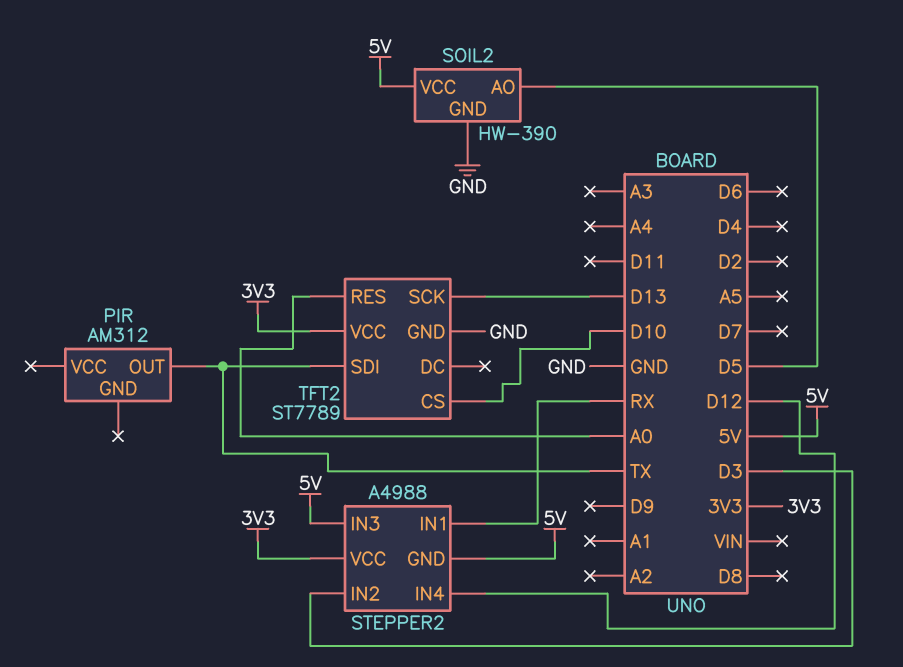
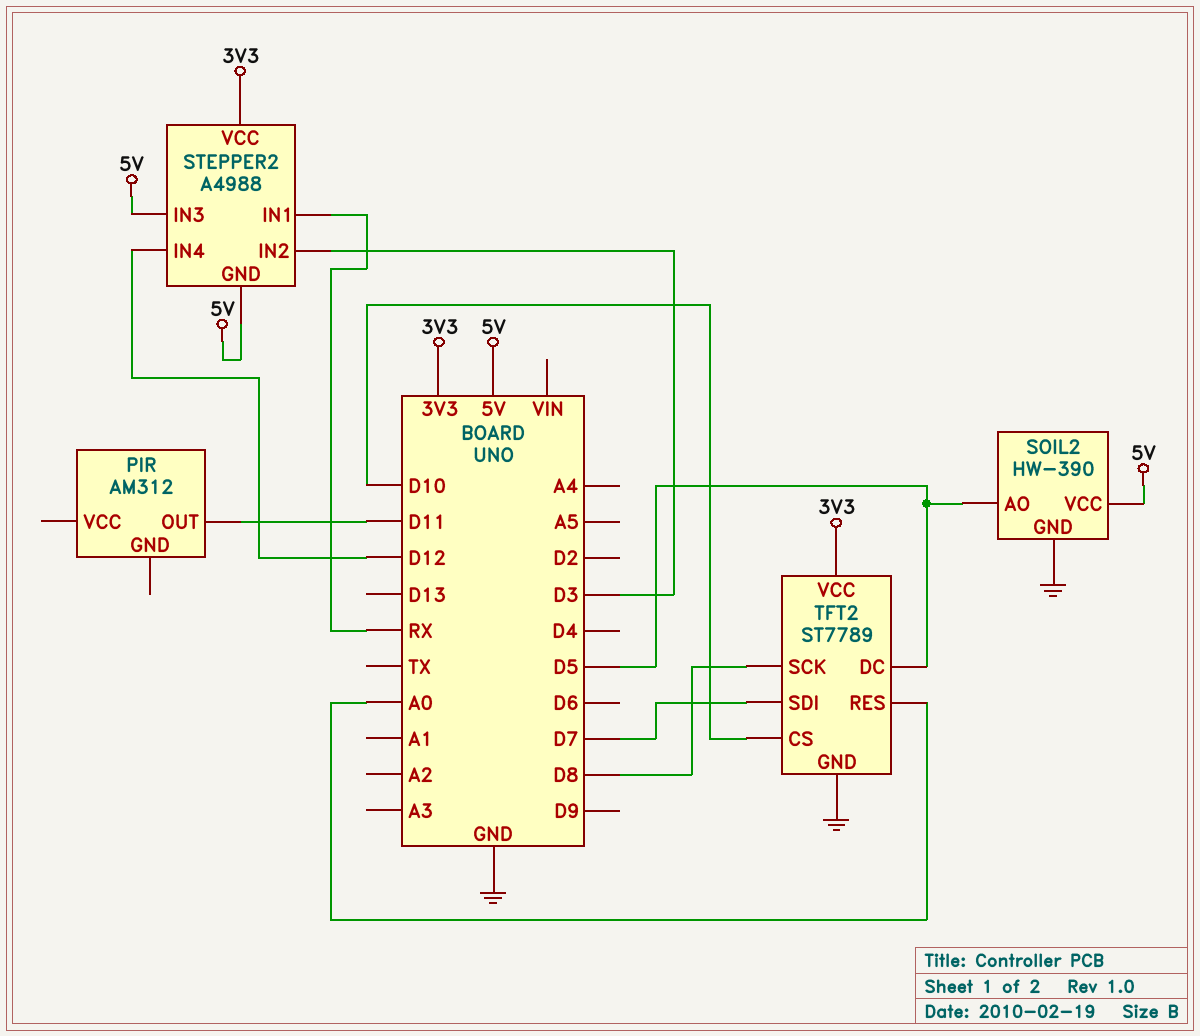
PIR pin OUT: TX -> D11
TFT2 pin DC: none -> D5
TFT2 pin SCK: D13 -> D8
TFT2 pin SDI: TX -> D7

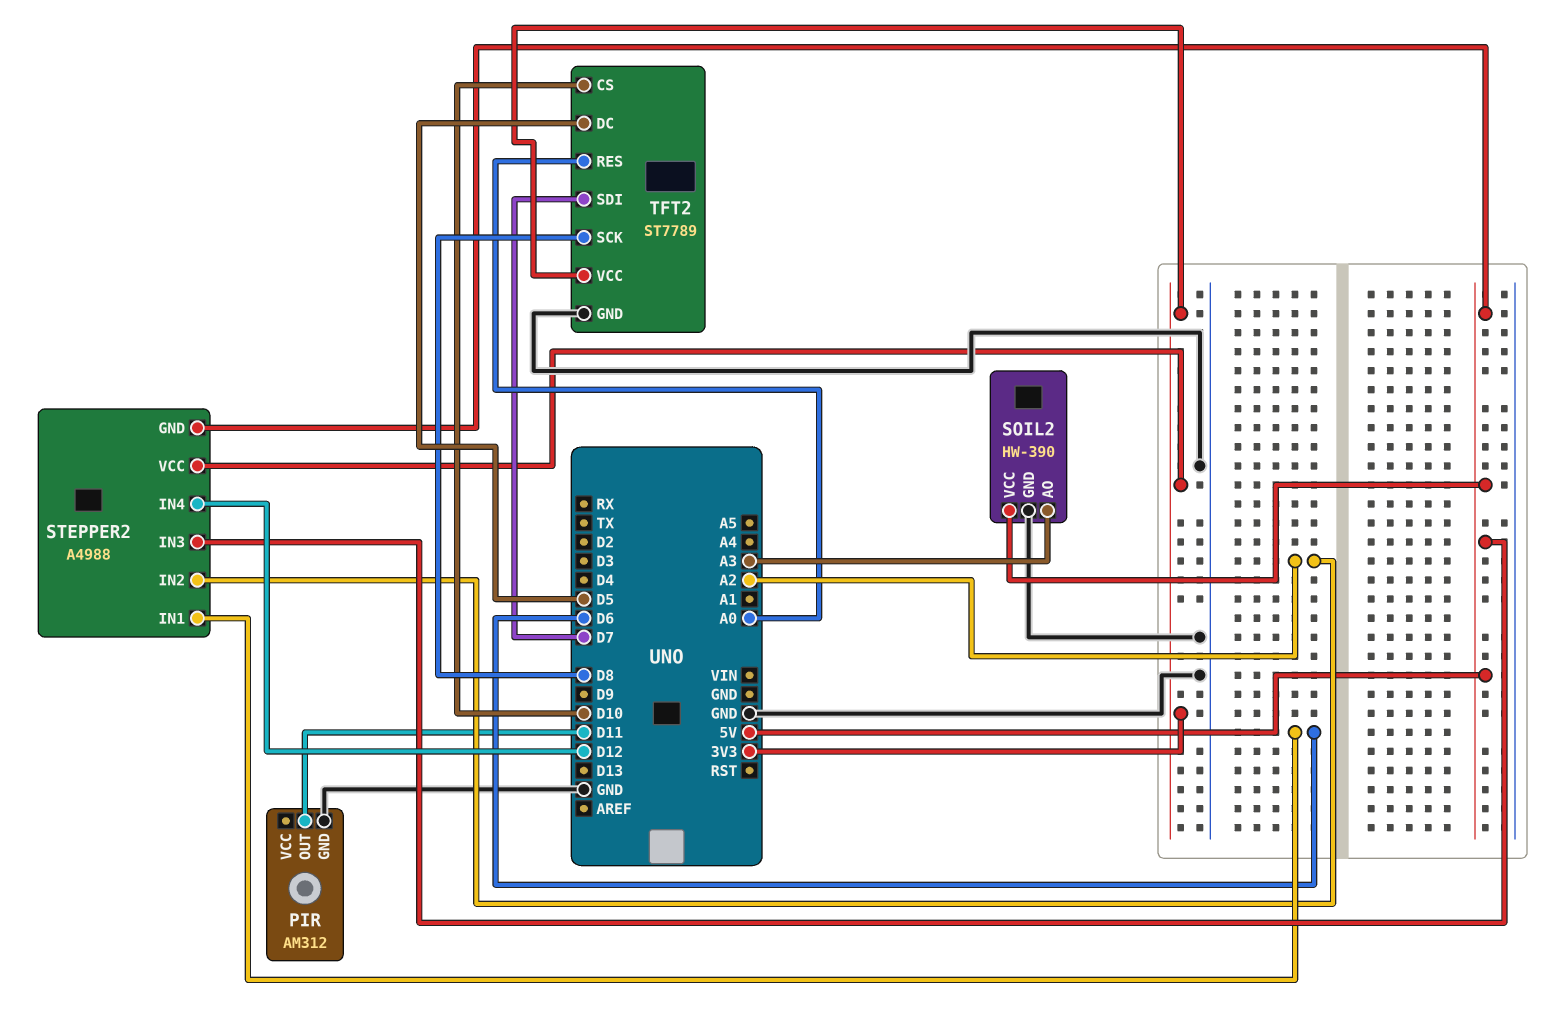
PIR pin GND: none -> GND
SOIL2 pin AO: D5 -> A3
STEPPER2 pin IN1: RX -> D6
STEPPER2 pin IN2: D3 -> A2

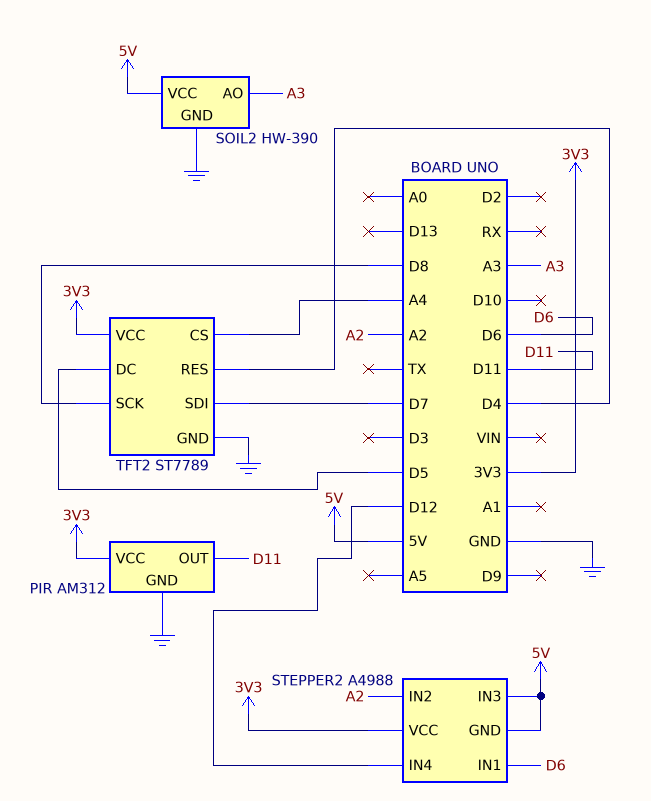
PIR pin VCC: none -> 3V3
TFT2 pin CS: D10 -> A4
TFT2 pin RES: A0 -> D4

